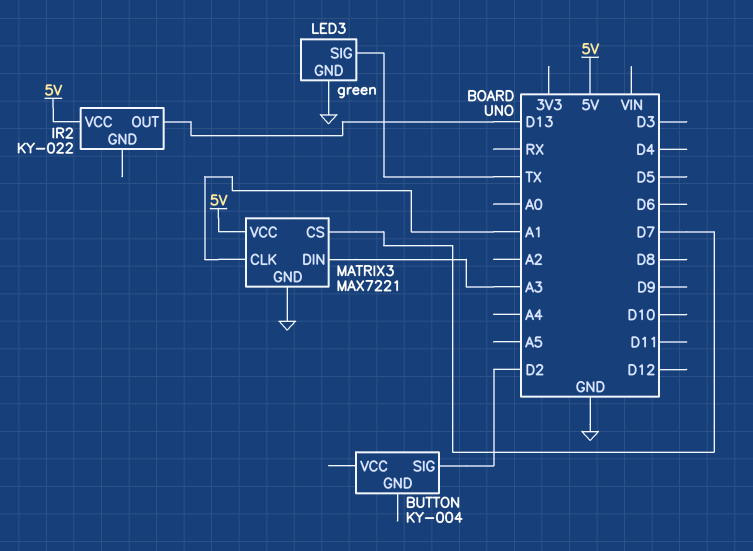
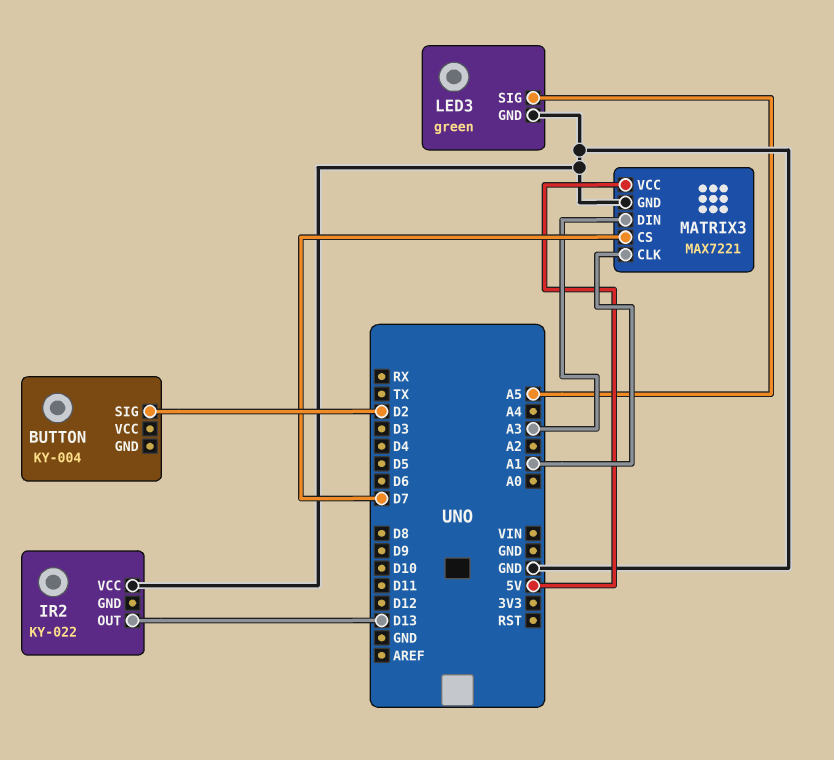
IR2 pin VCC: 5V -> GND
LED3 pin SIG: TX -> A5

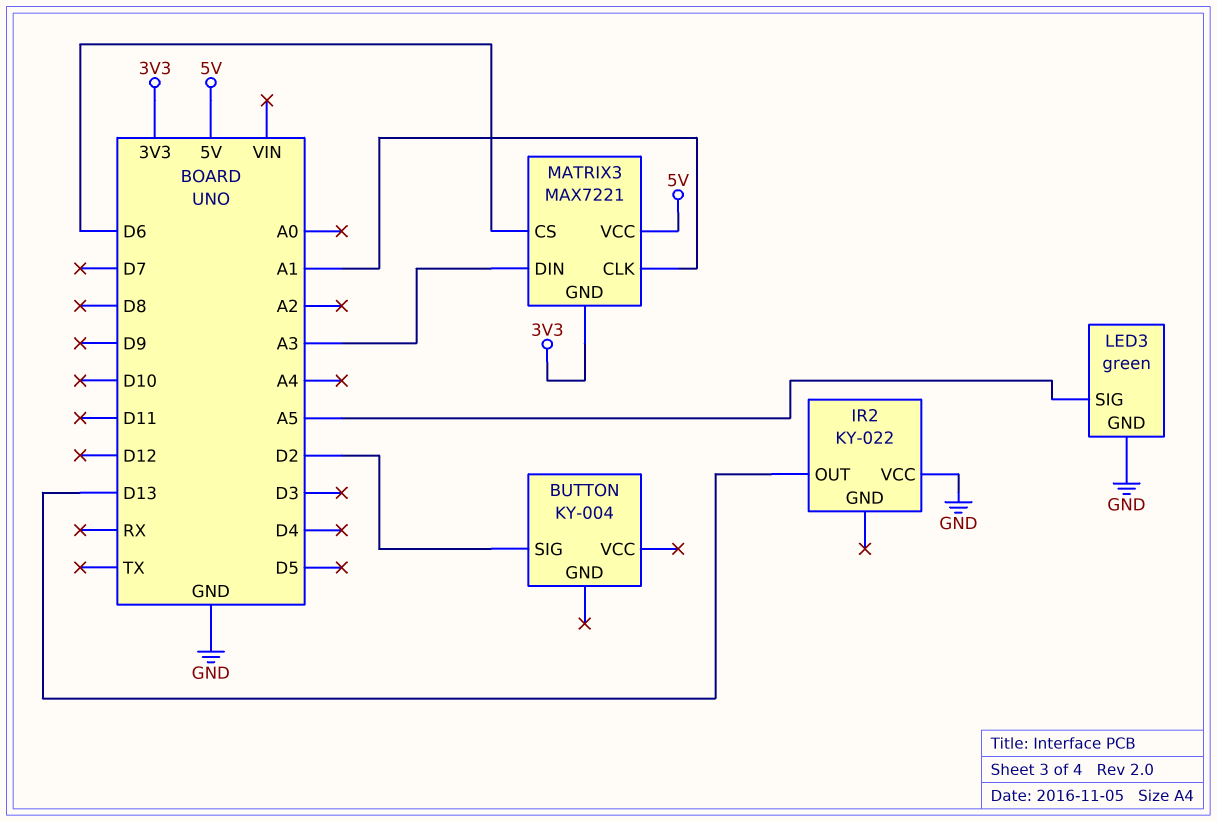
MATRIX3 pin CS: D7 -> D6
MATRIX3 pin GND: GND -> 3V3

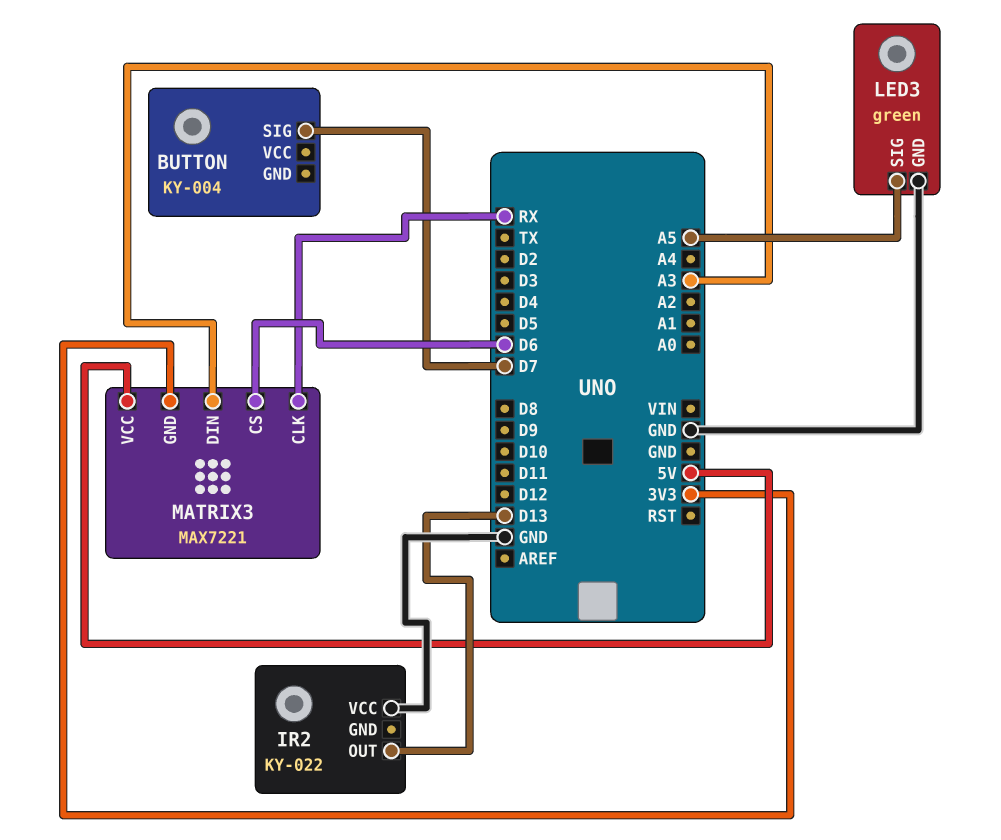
BUTTON pin SIG: D2 -> D7
MATRIX3 pin CLK: A1 -> RX

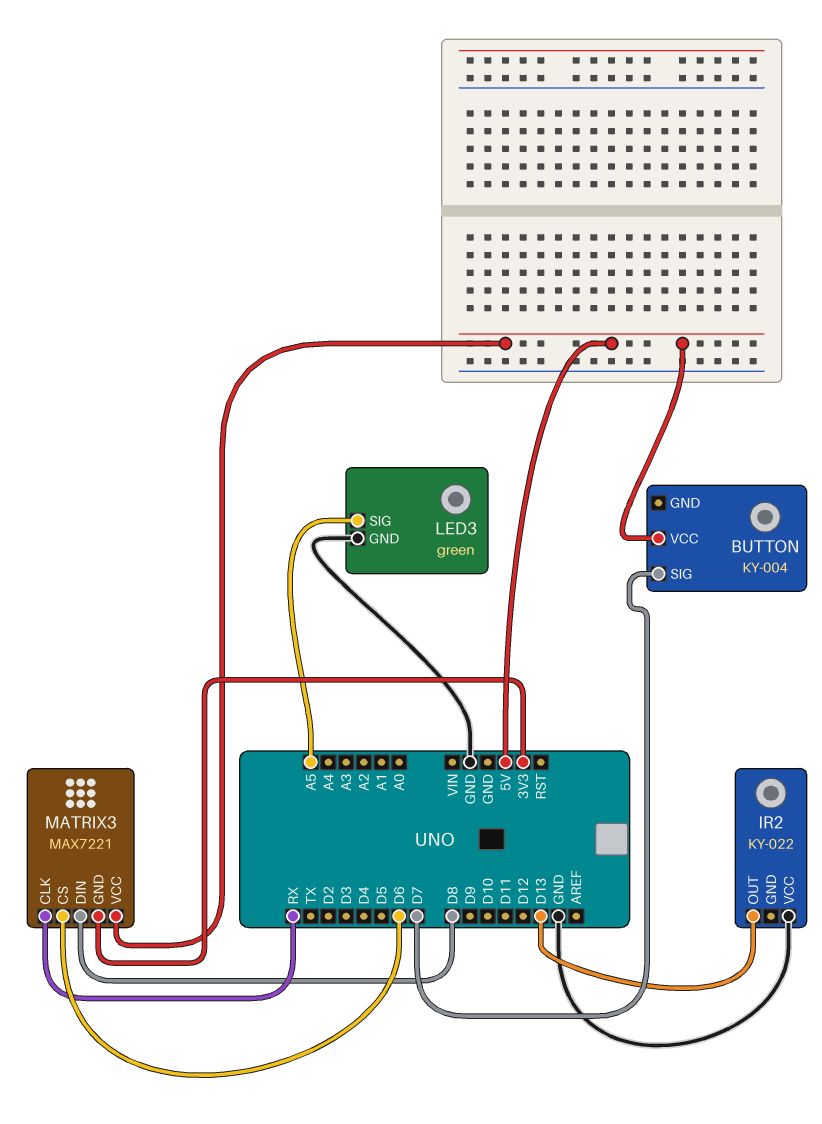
BUTTON pin VCC: none -> 5V
MATRIX3 pin DIN: A3 -> D8

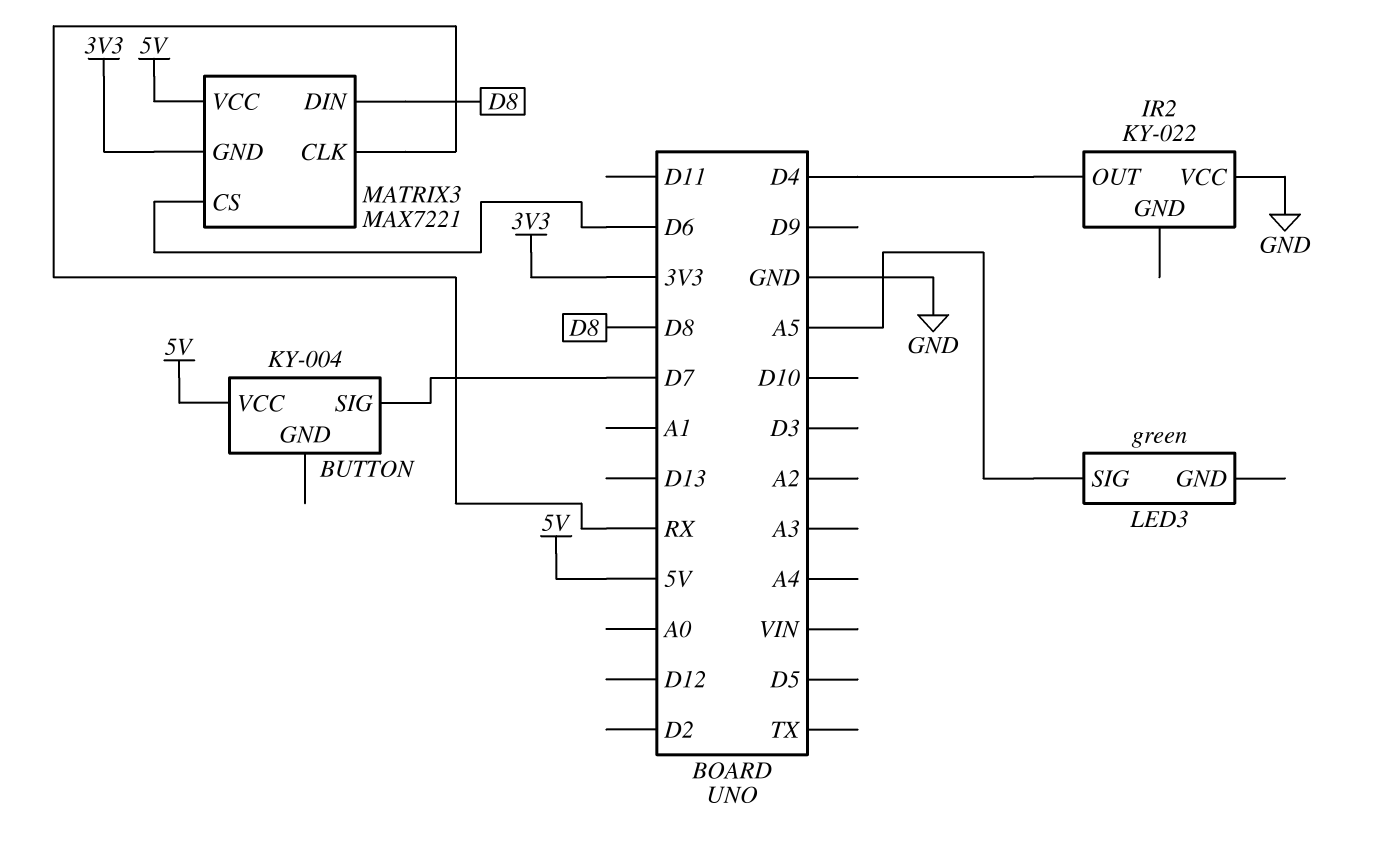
IR2 pin OUT: D13 -> D4
LED3 pin GND: GND -> none

